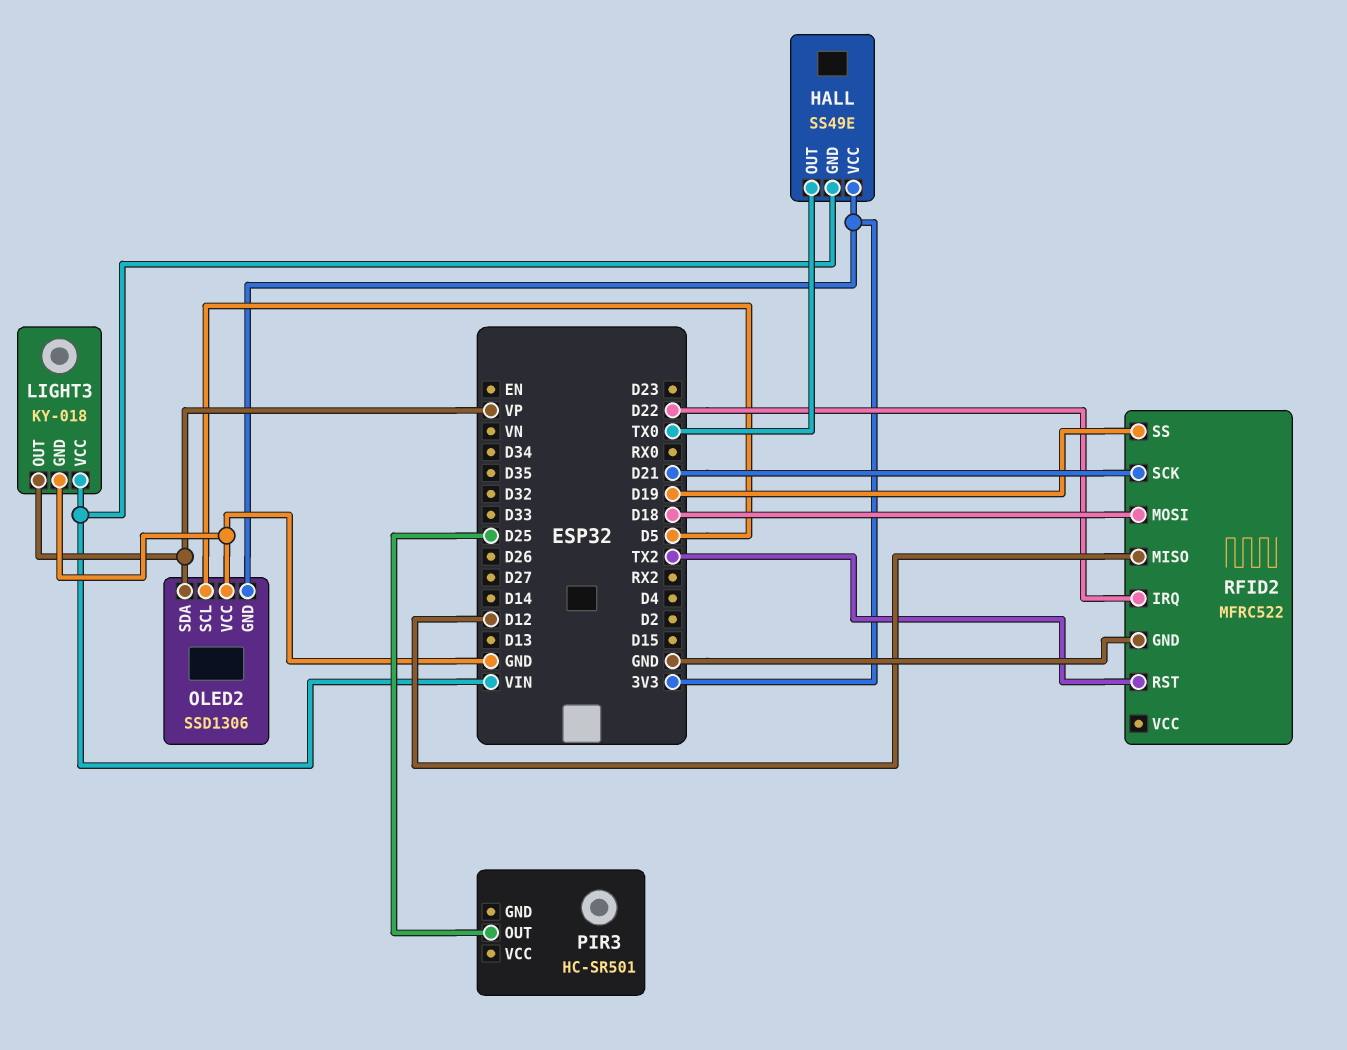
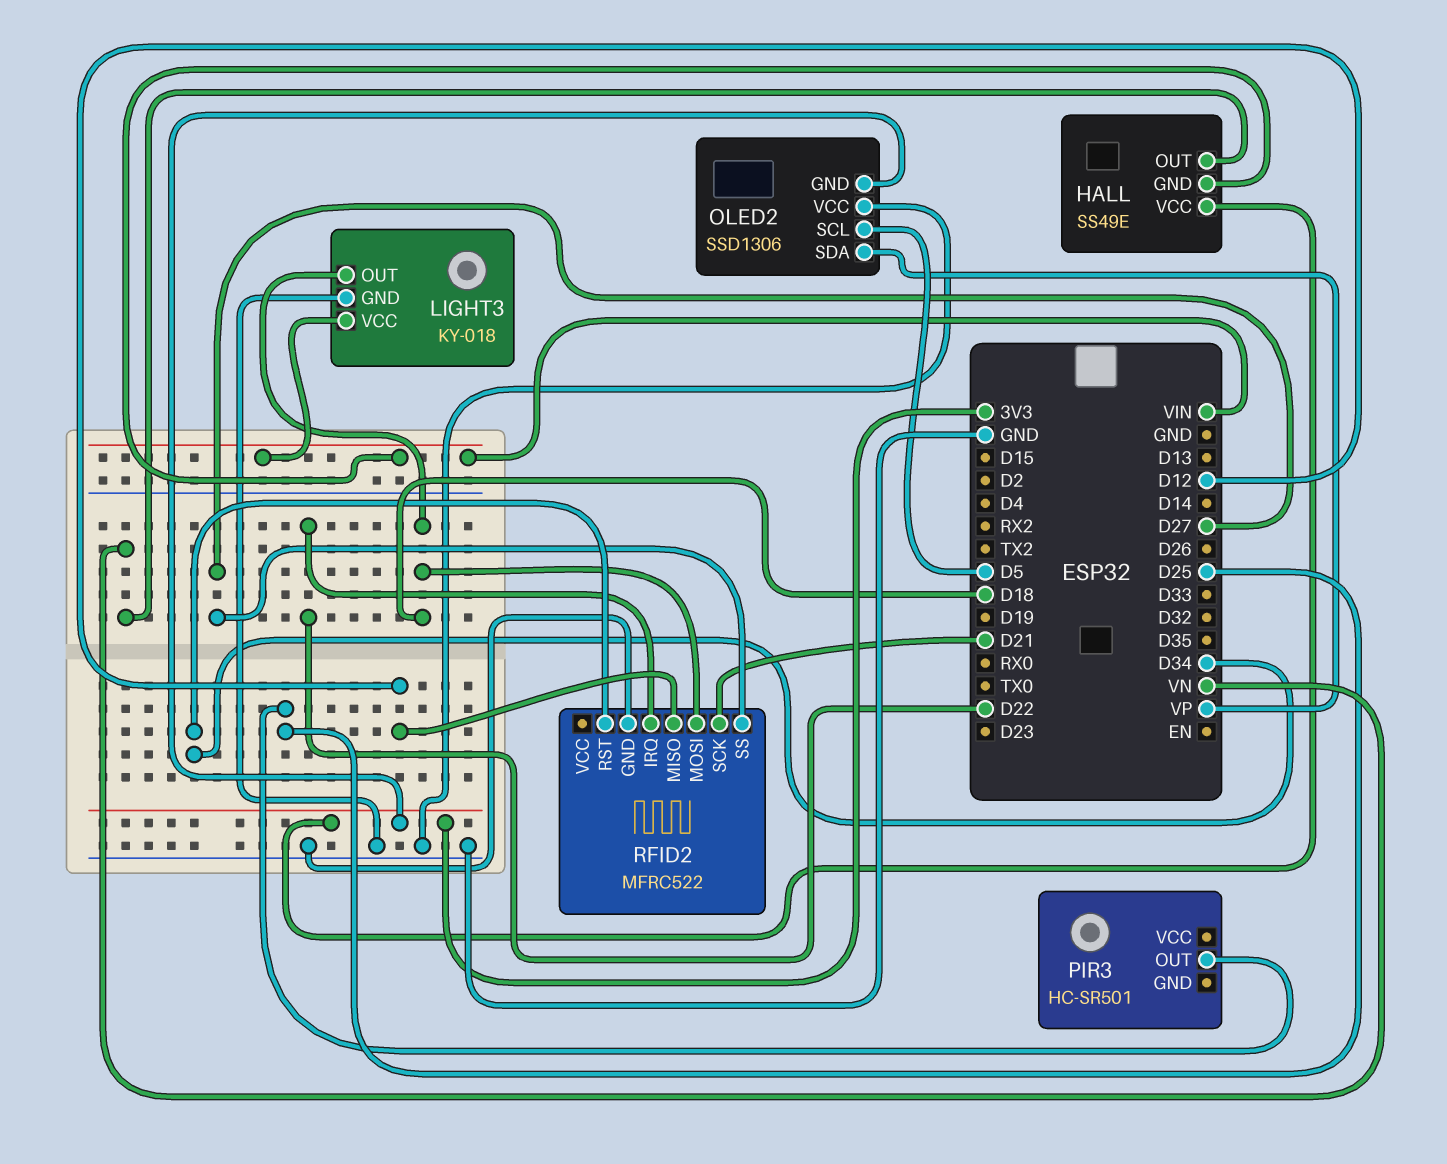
HALL pin OUT: TX0 -> VN
LIGHT3 pin OUT: VP -> D18
RFID2 pin RST: TX2 -> D34
RFID2 pin SS: D19 -> D27

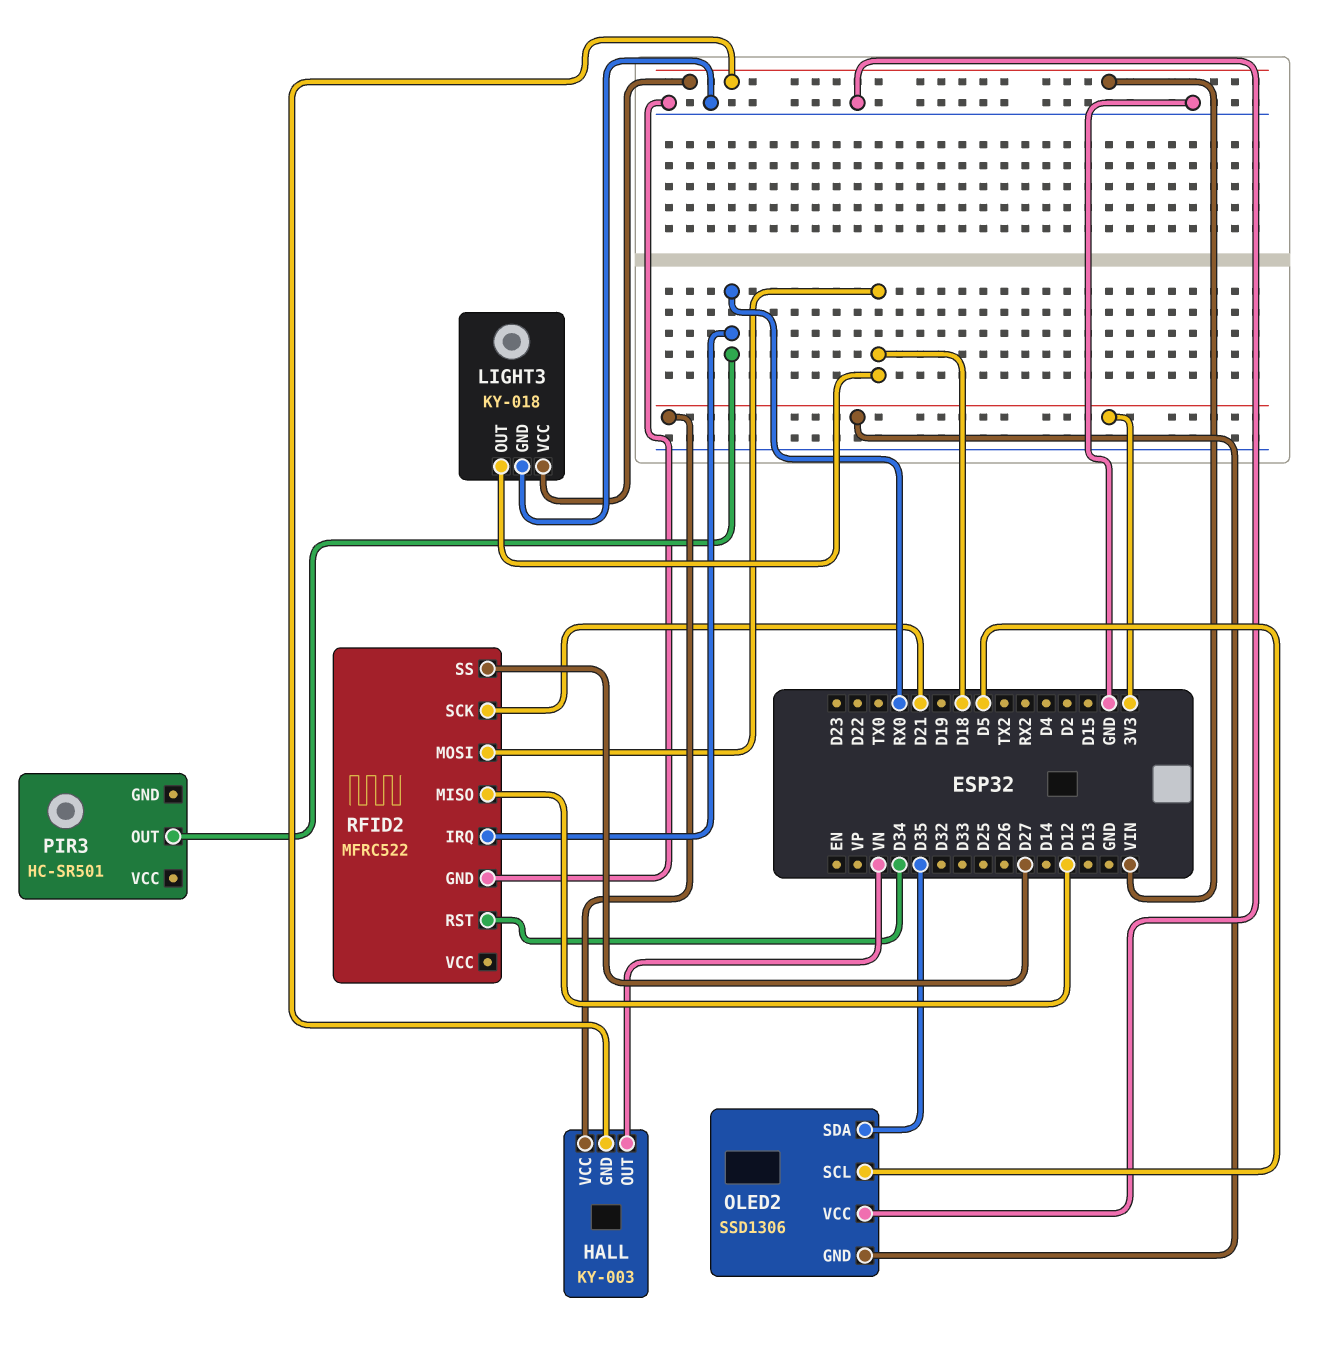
HALL: SS49E -> KY-003
OLED2 pin SDA: VP -> D35
PIR3 pin OUT: D25 -> RX0
RFID2 pin IRQ: D22 -> RX0

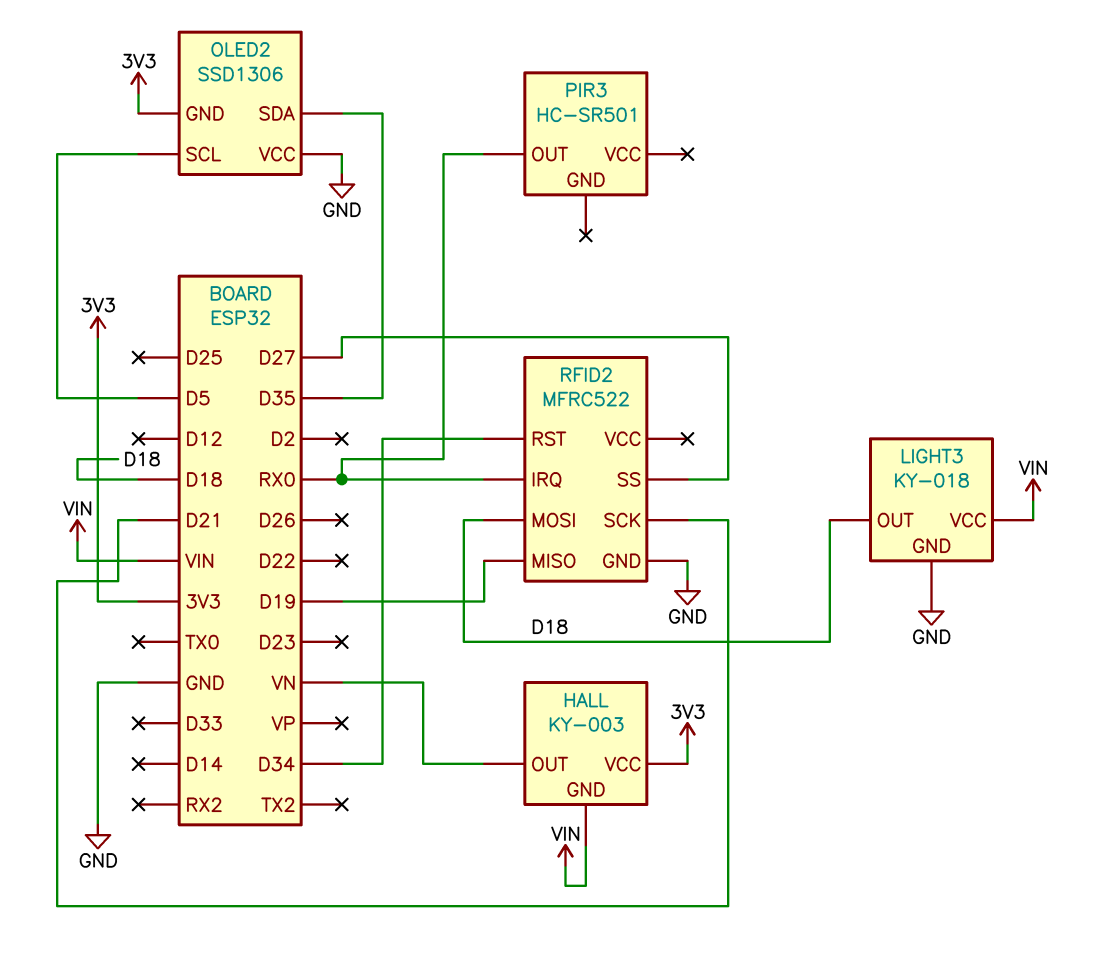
RFID2 pin MISO: D12 -> D19

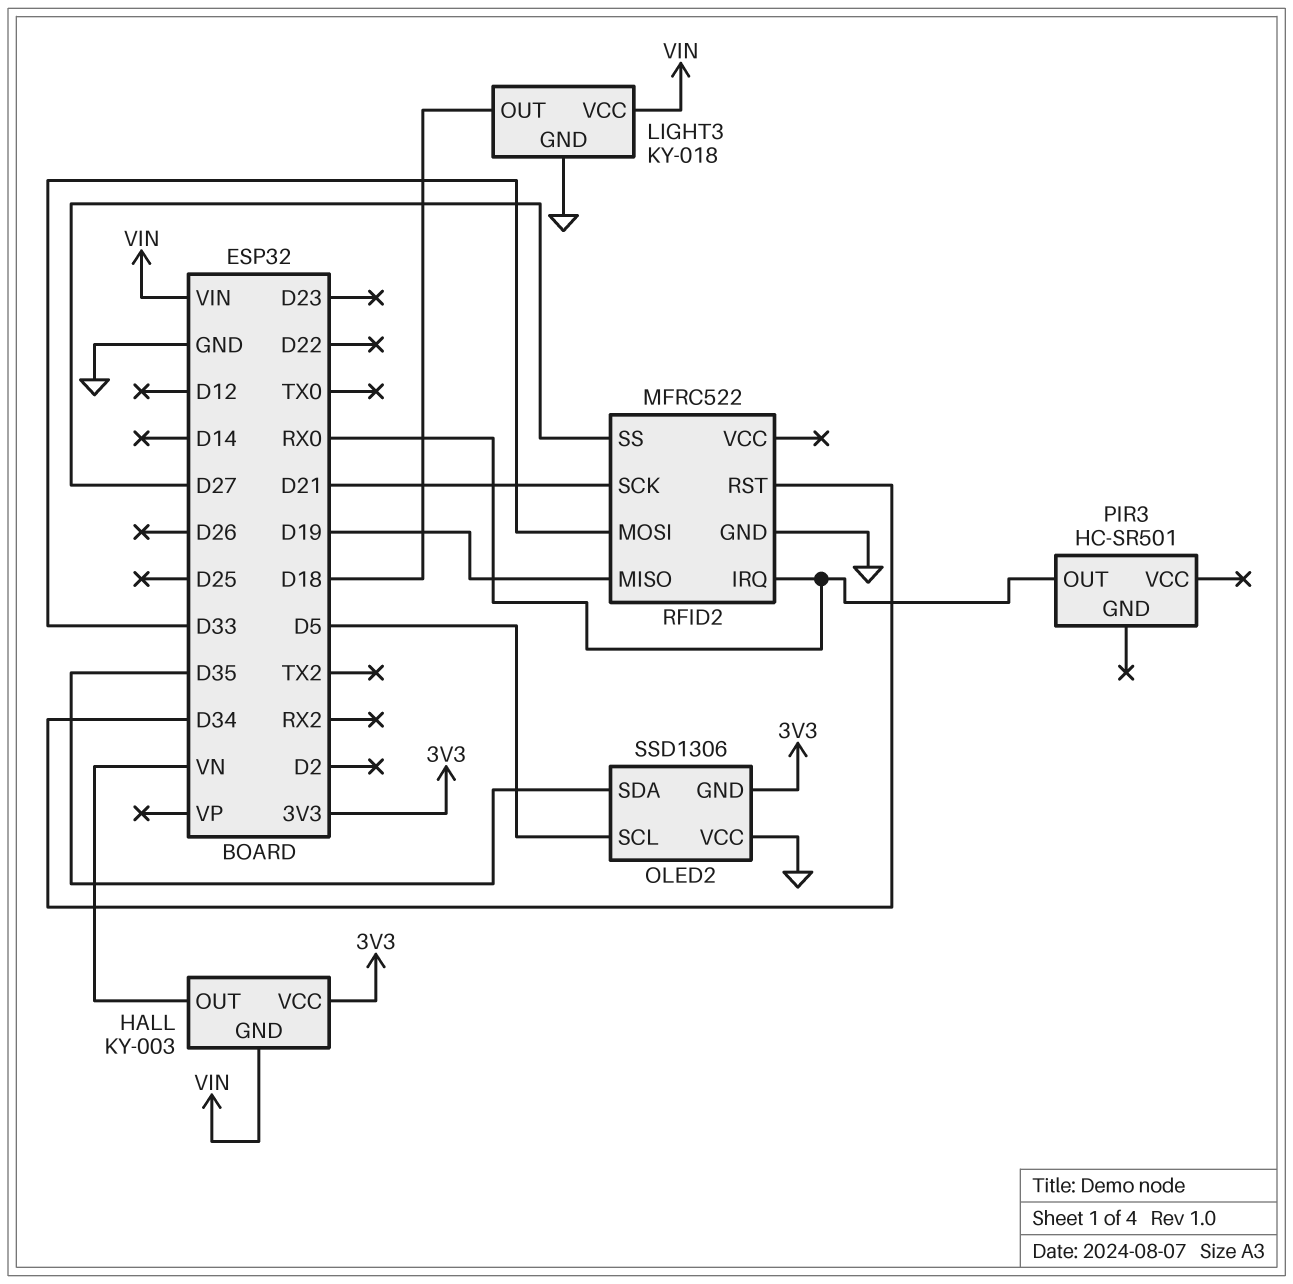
RFID2 pin MOSI: D18 -> D33

